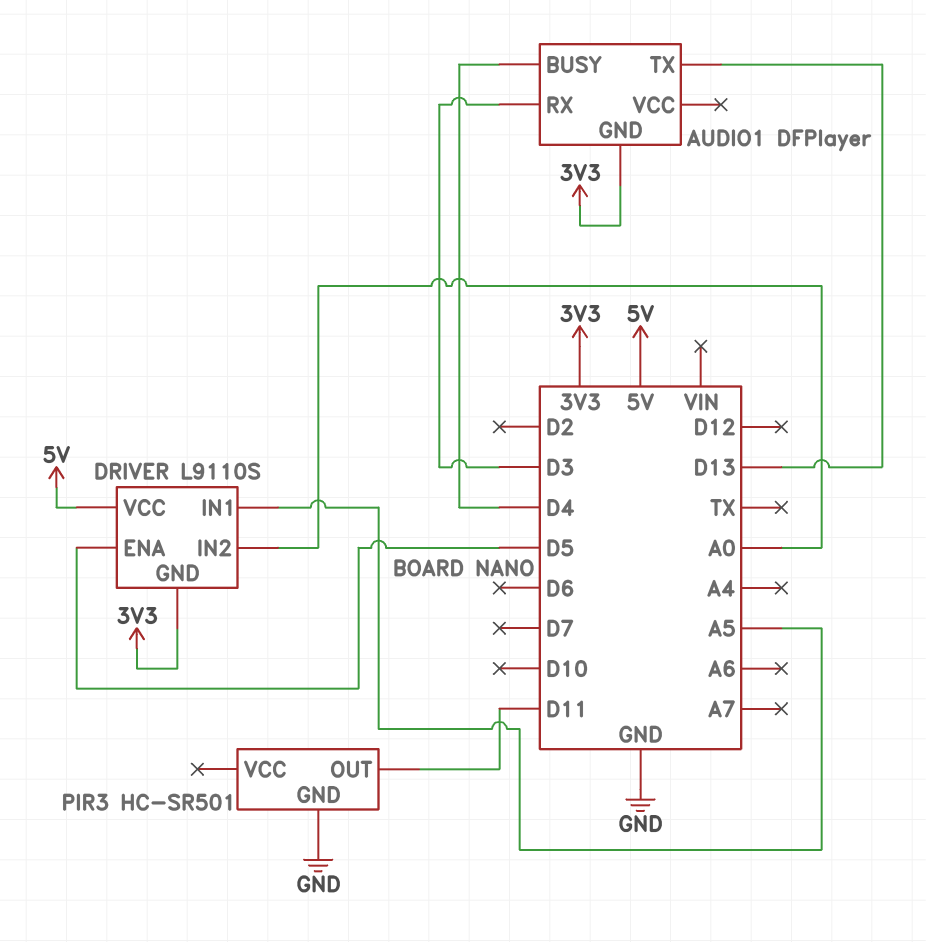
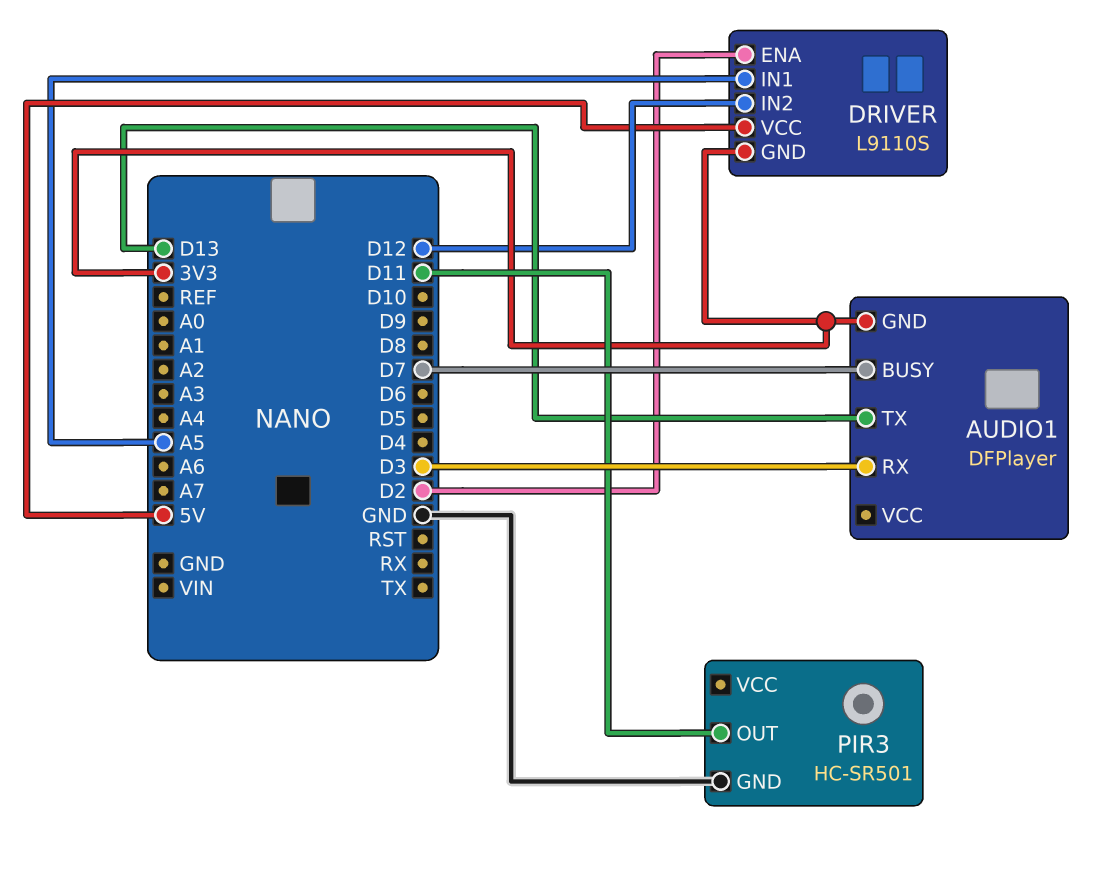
AUDIO1 pin BUSY: D4 -> D7
DRIVER pin ENA: D5 -> D2
DRIVER pin IN2: A0 -> D12

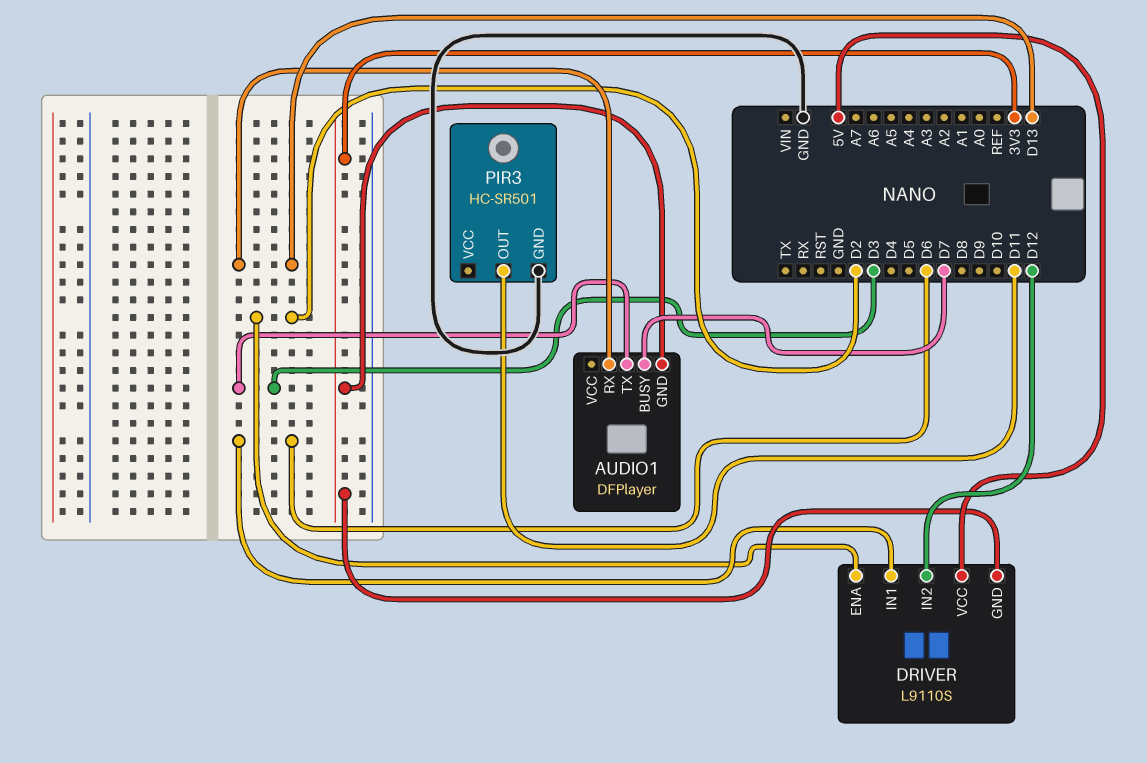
AUDIO1 pin RX: D3 -> D13
AUDIO1 pin TX: D13 -> D3
DRIVER pin IN1: A5 -> D6

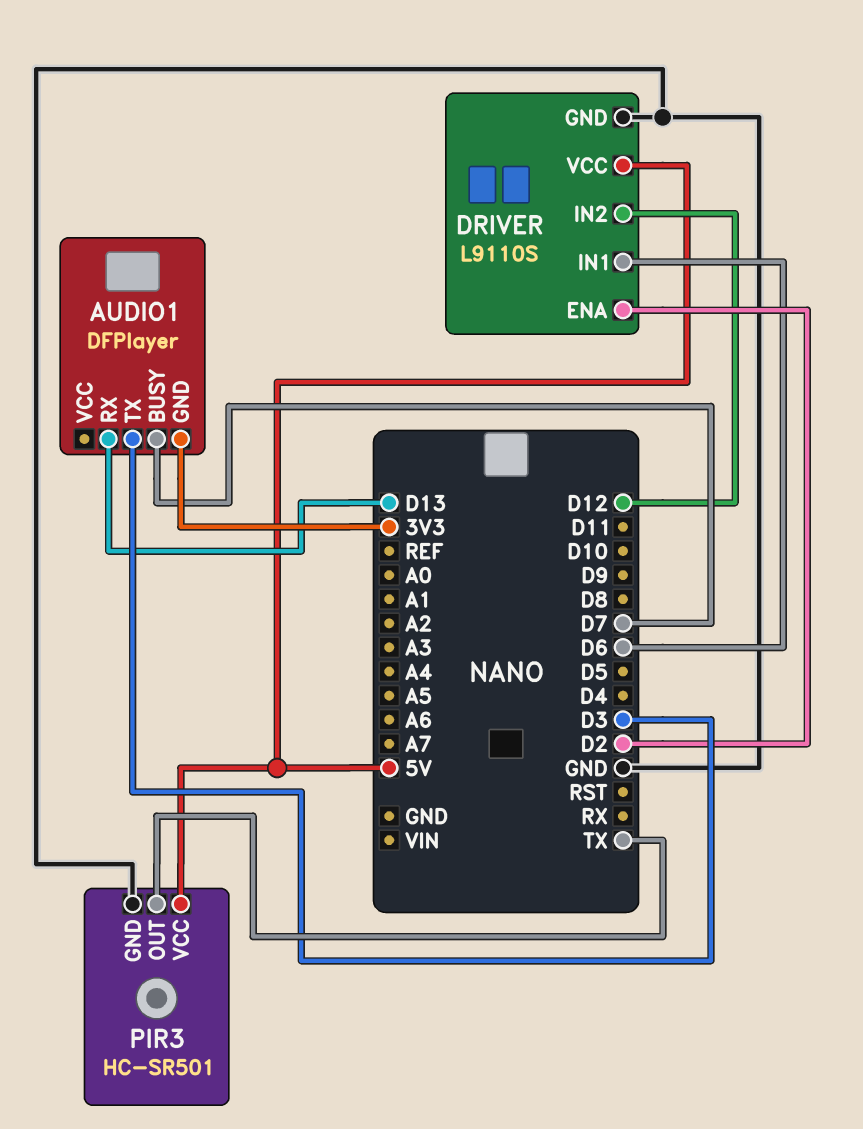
DRIVER pin GND: 3V3 -> GND
PIR3 pin OUT: D11 -> TX
PIR3 pin VCC: none -> 5V

